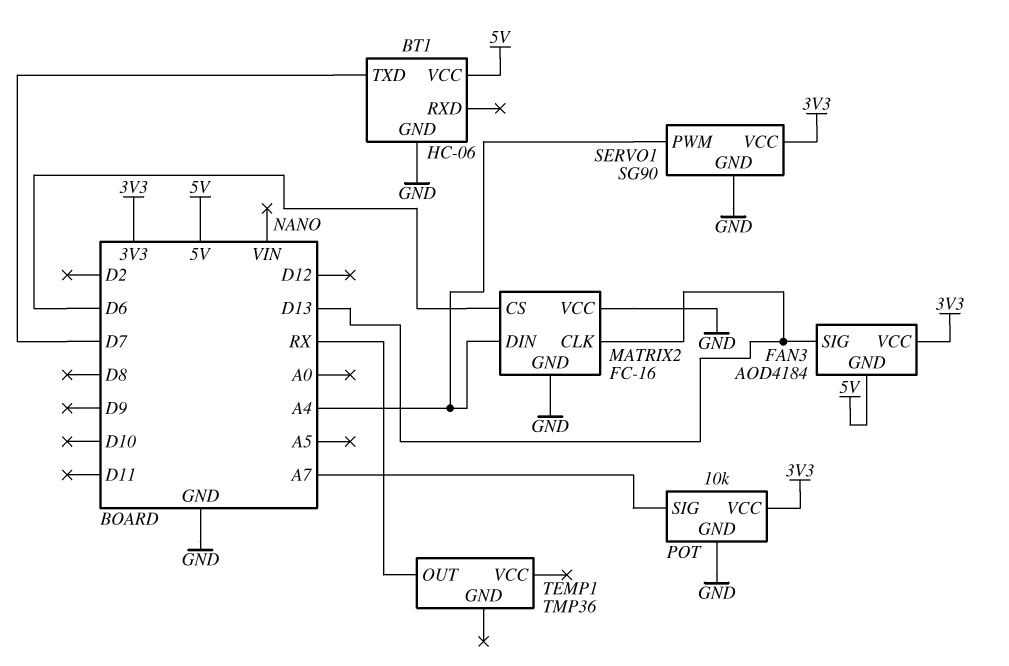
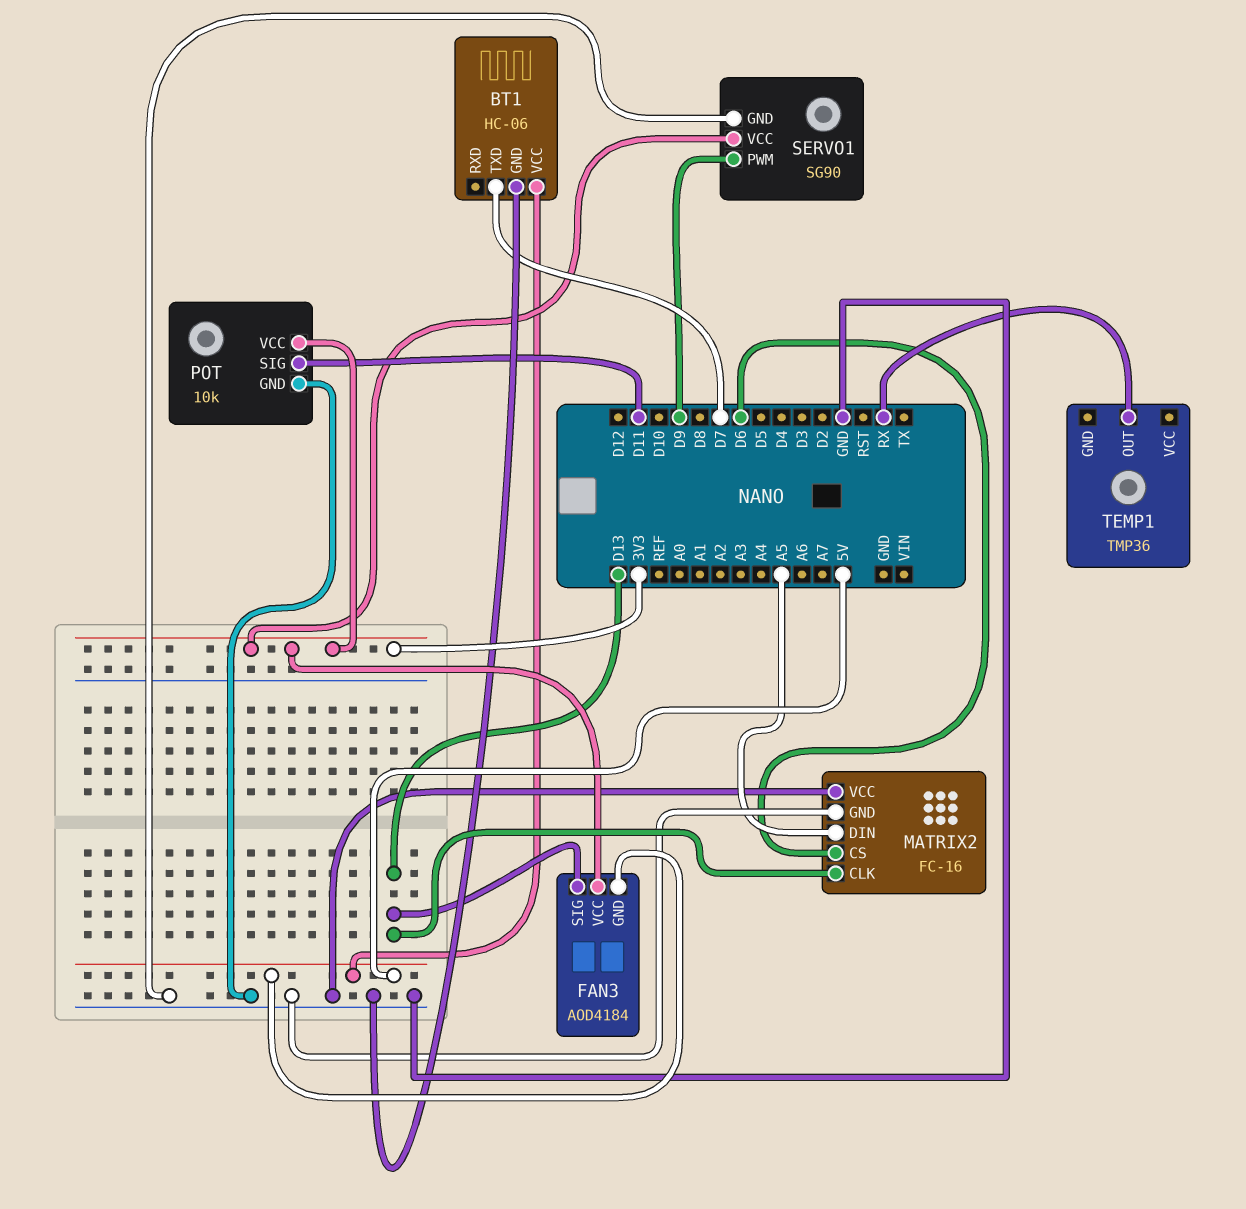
MATRIX2 pin DIN: A4 -> A5
POT pin SIG: A7 -> D11
SERVO1 pin PWM: A4 -> D9

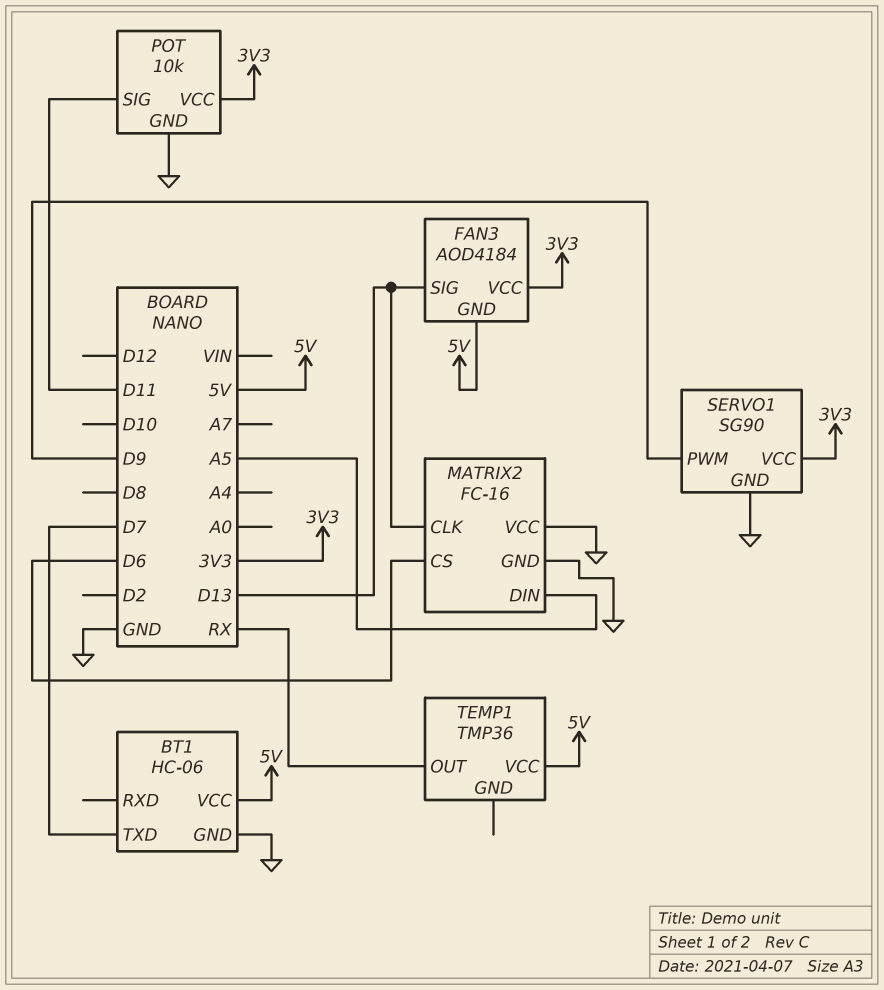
TEMP1 pin VCC: none -> 5V

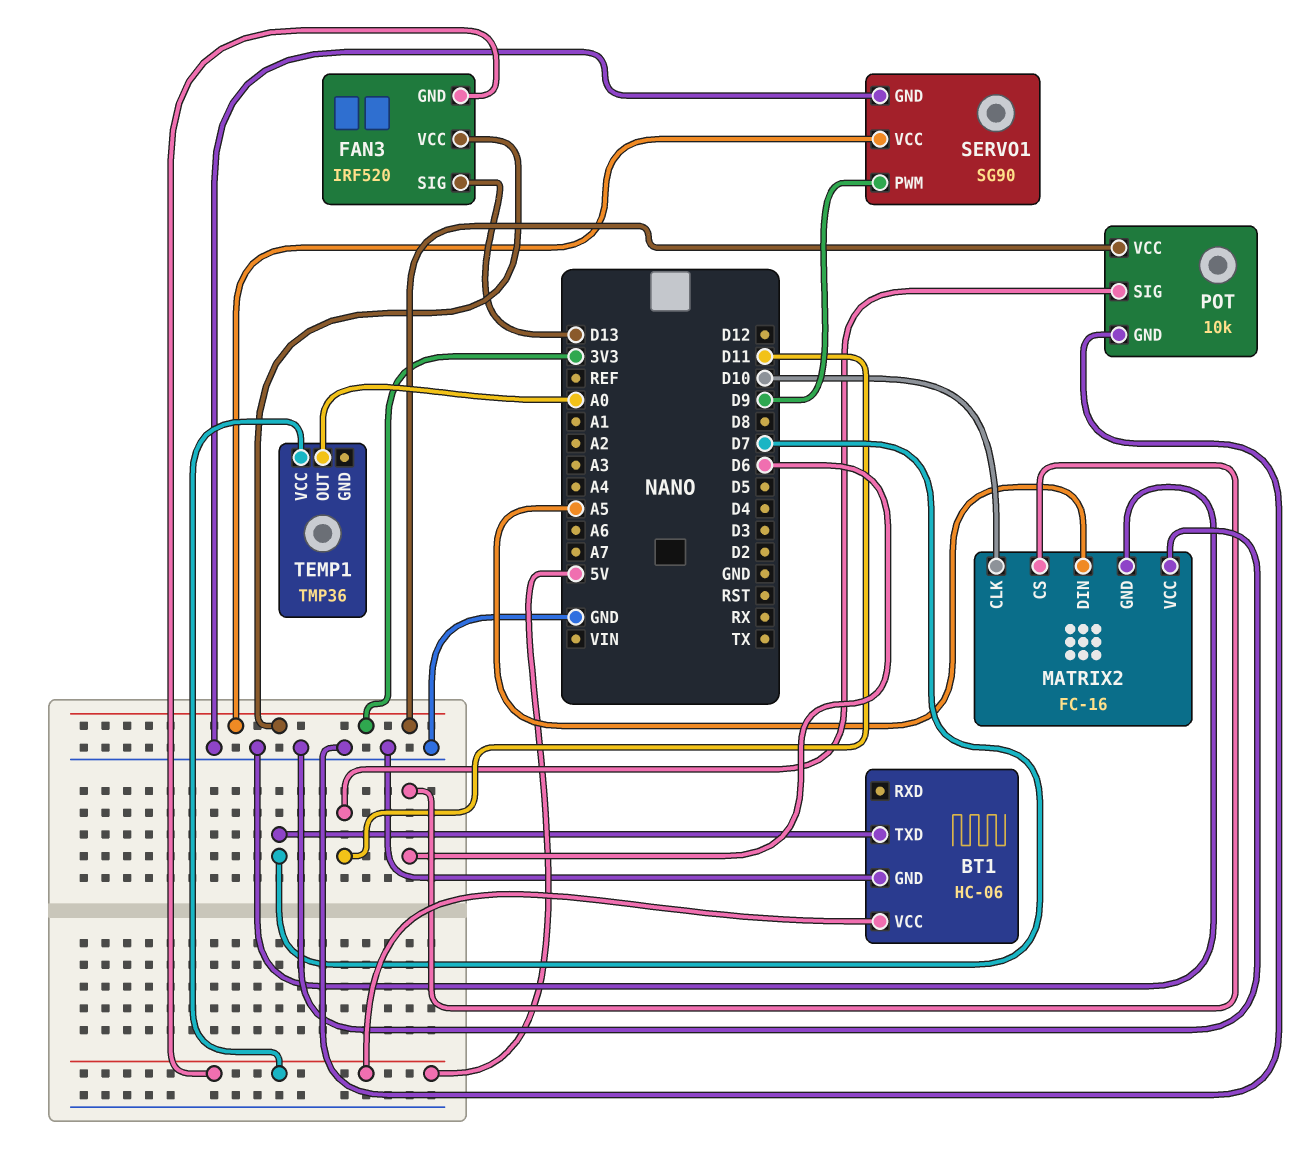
FAN3: AOD4184 -> IRF520
MATRIX2 pin CLK: D13 -> D10
TEMP1 pin OUT: RX -> A0

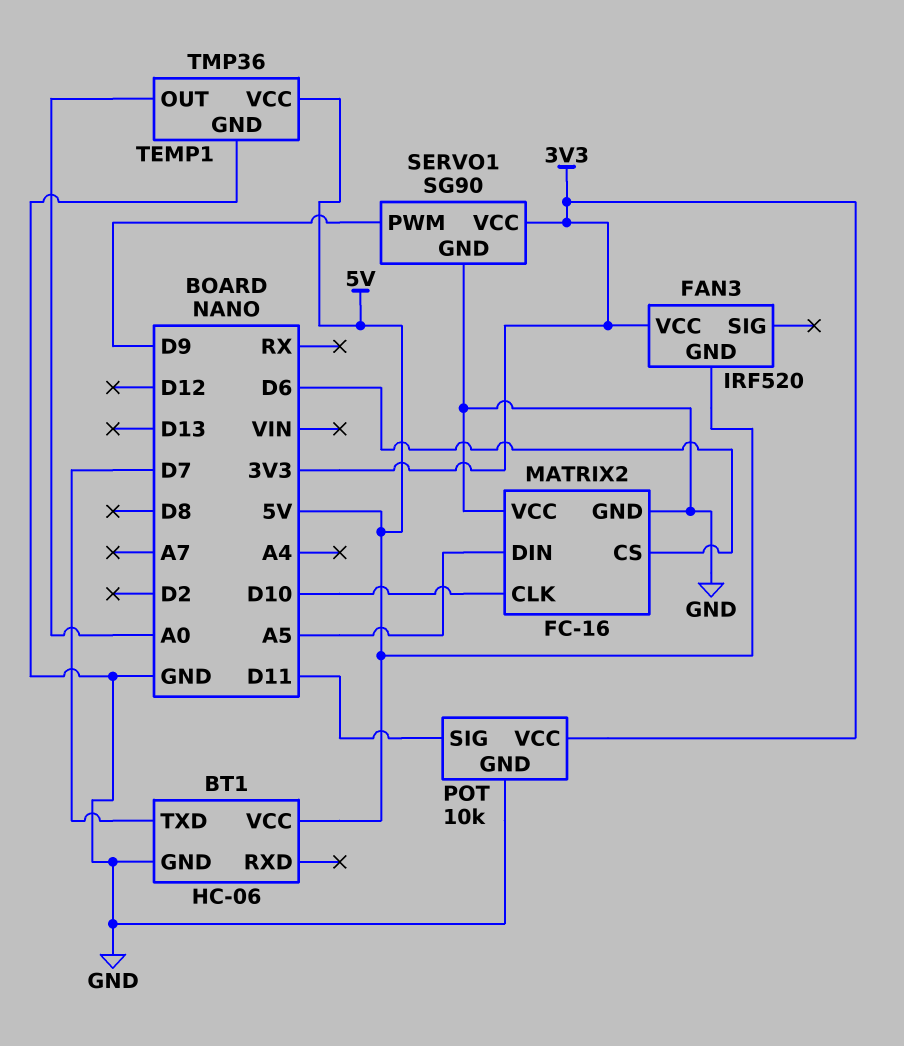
FAN3 pin SIG: D13 -> none
TEMP1 pin GND: none -> GND

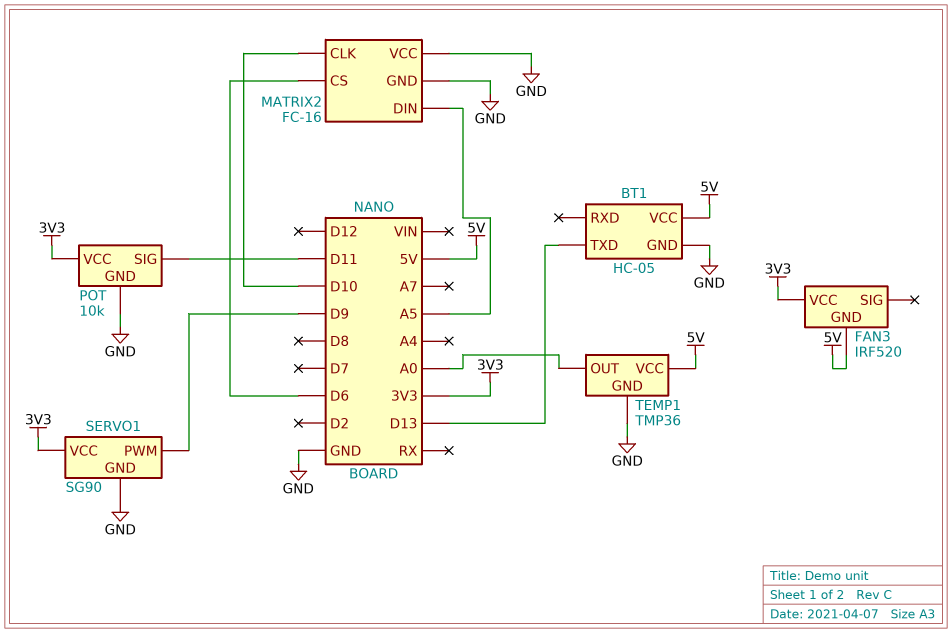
BT1: HC-06 -> HC-05
BT1 pin TXD: D7 -> D13

